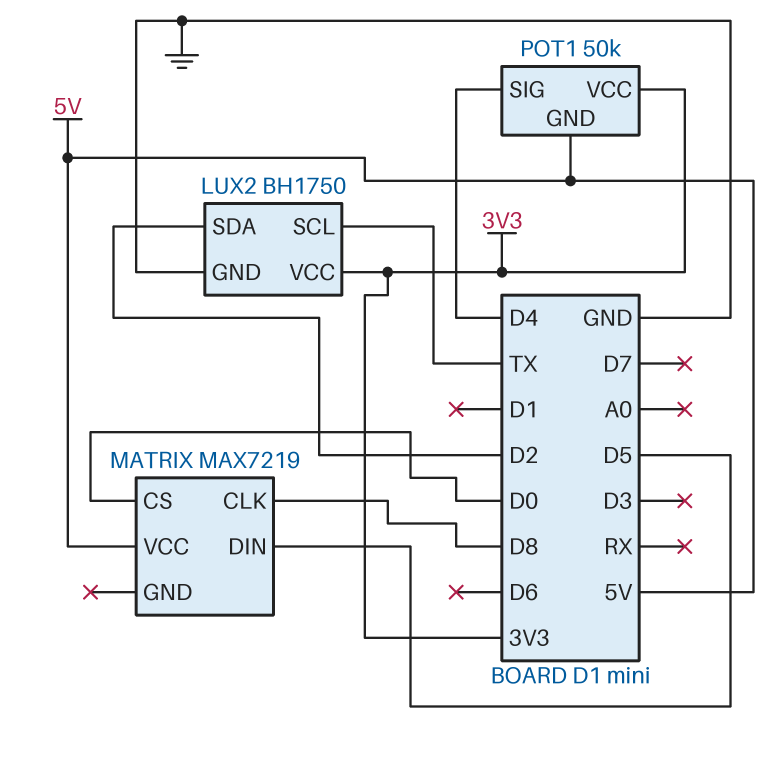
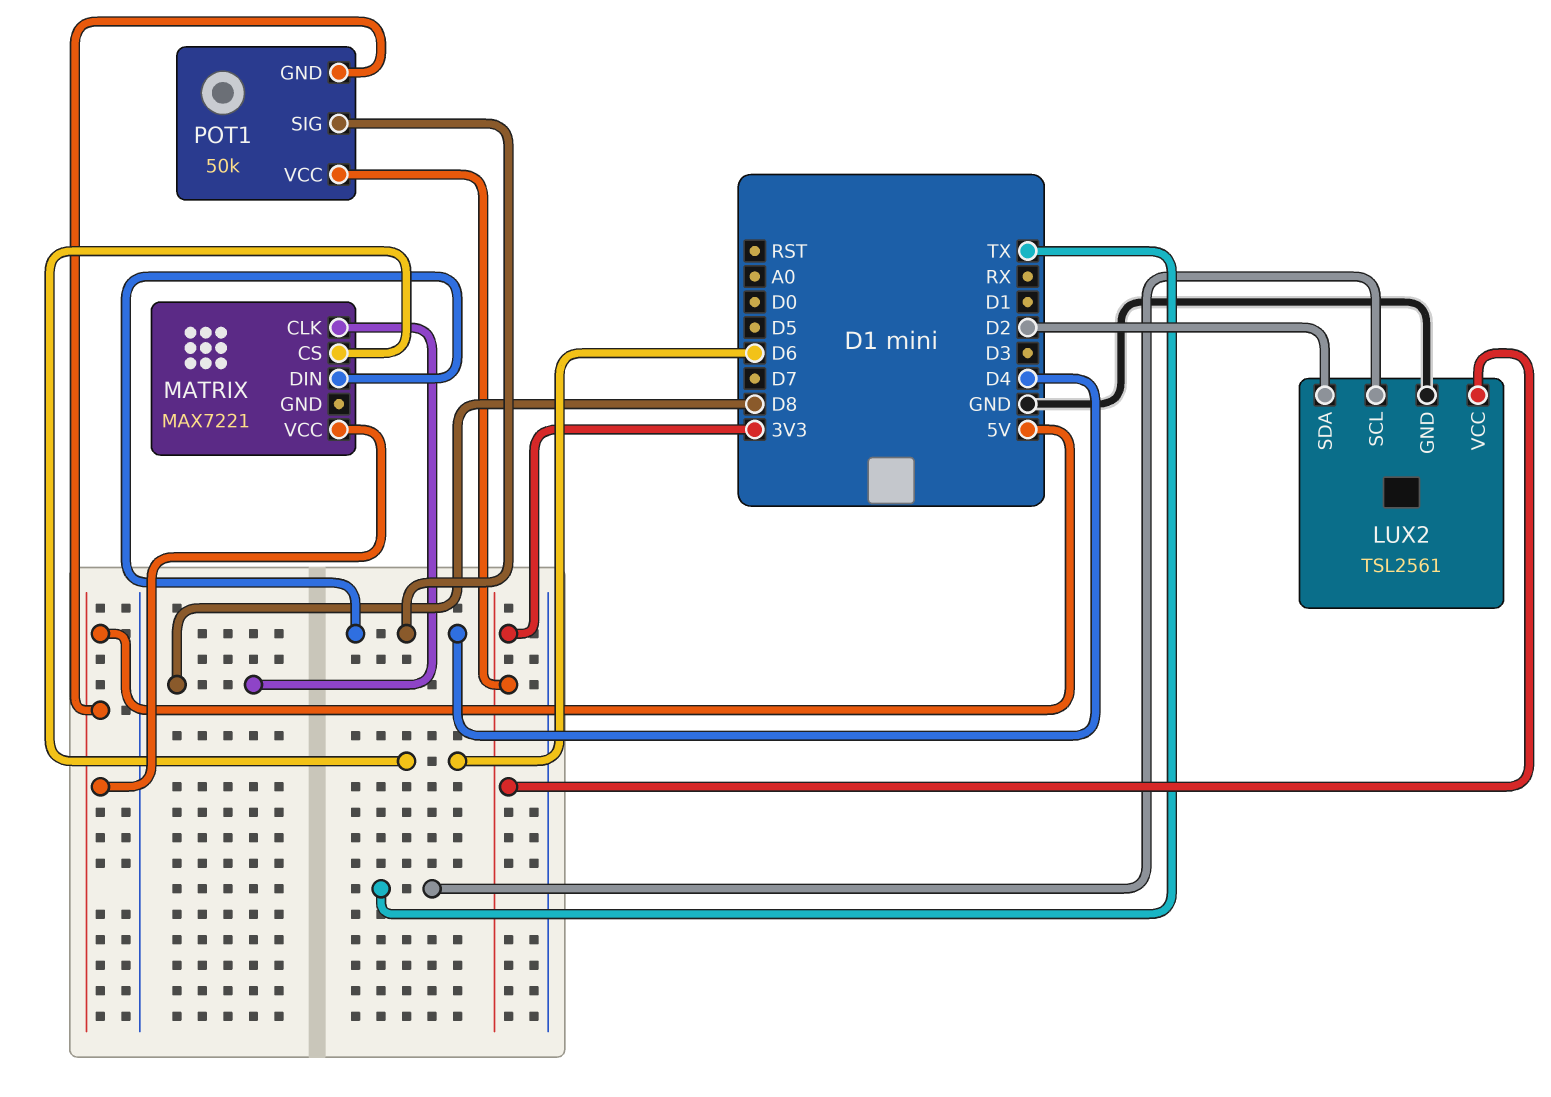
LUX2: BH1750 -> TSL2561
MATRIX: MAX7219 -> MAX7221
MATRIX pin CS: D0 -> D6
MATRIX pin DIN: D5 -> D4

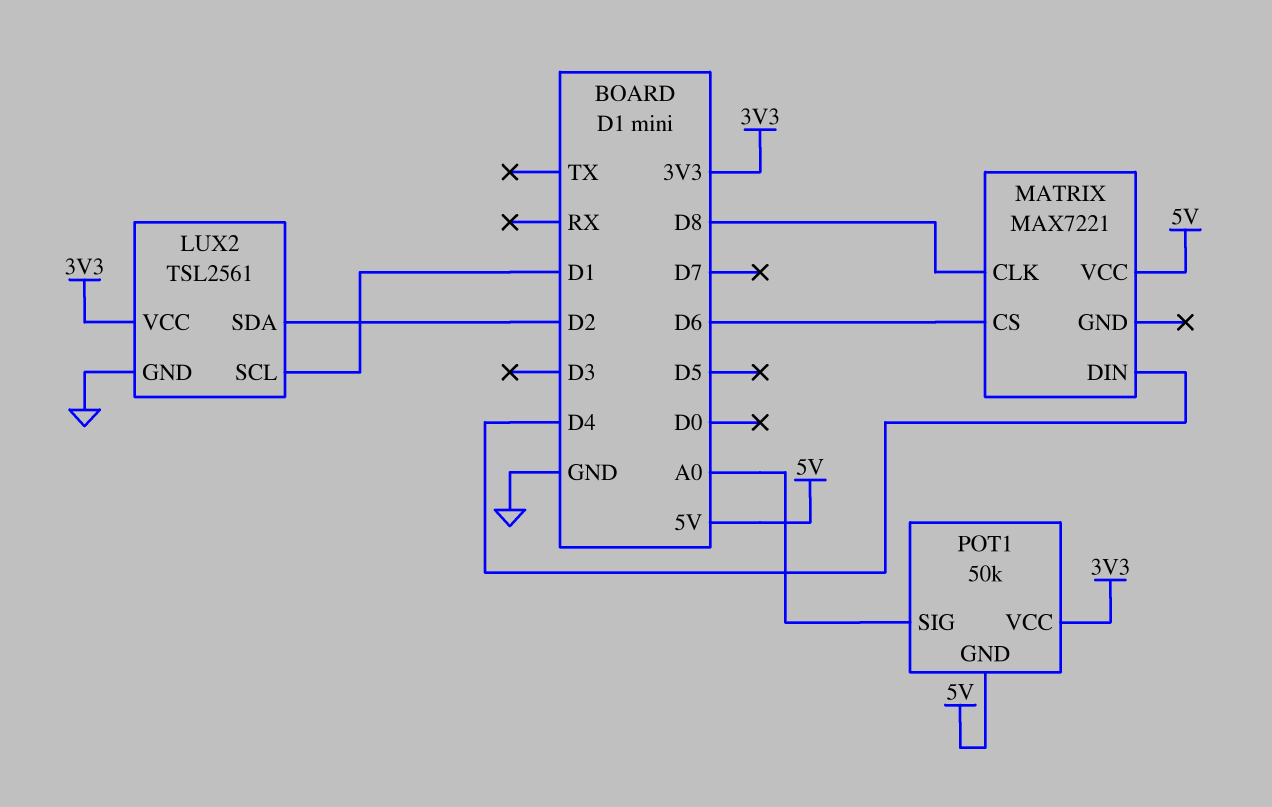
LUX2 pin SCL: TX -> D1
POT1 pin SIG: D4 -> A0

